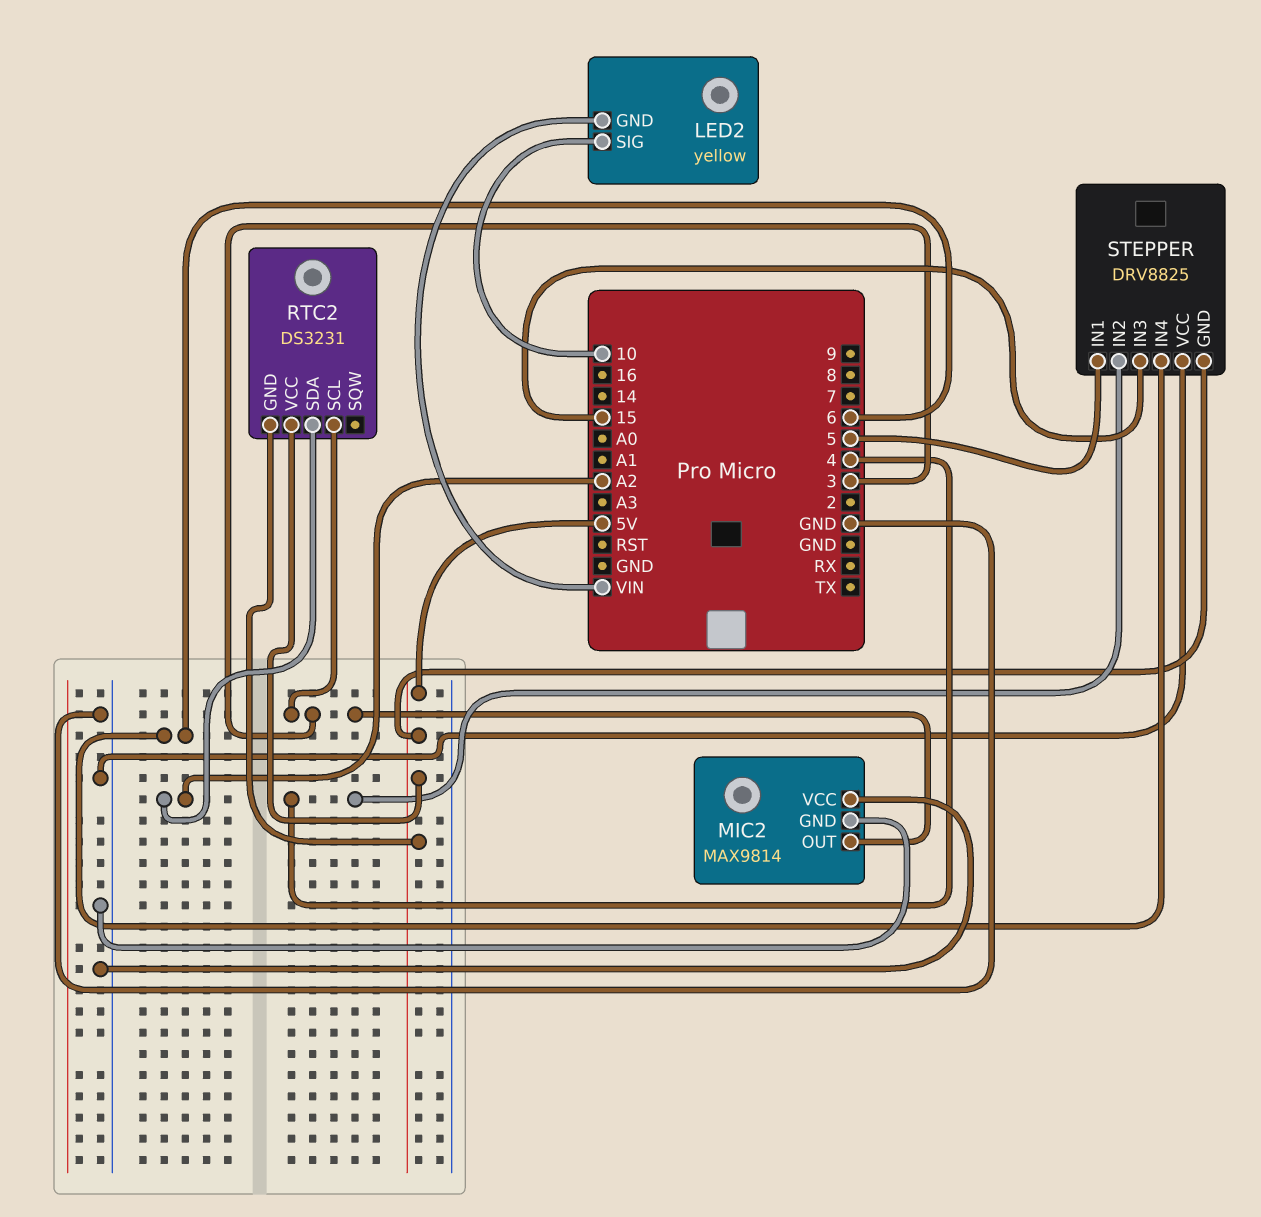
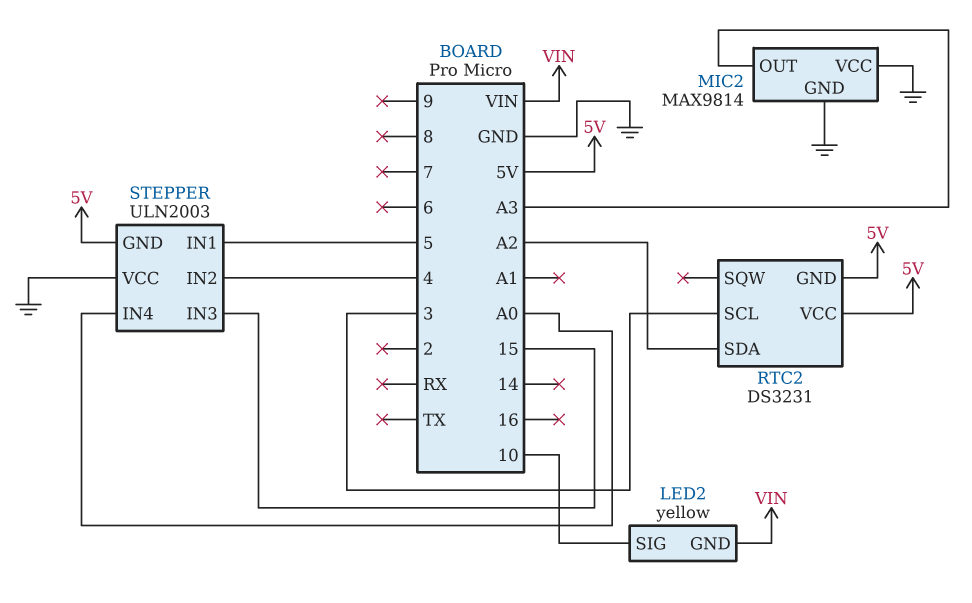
MIC2 pin OUT: 3 -> A3
STEPPER: DRV8825 -> ULN2003
STEPPER pin IN4: 6 -> A0

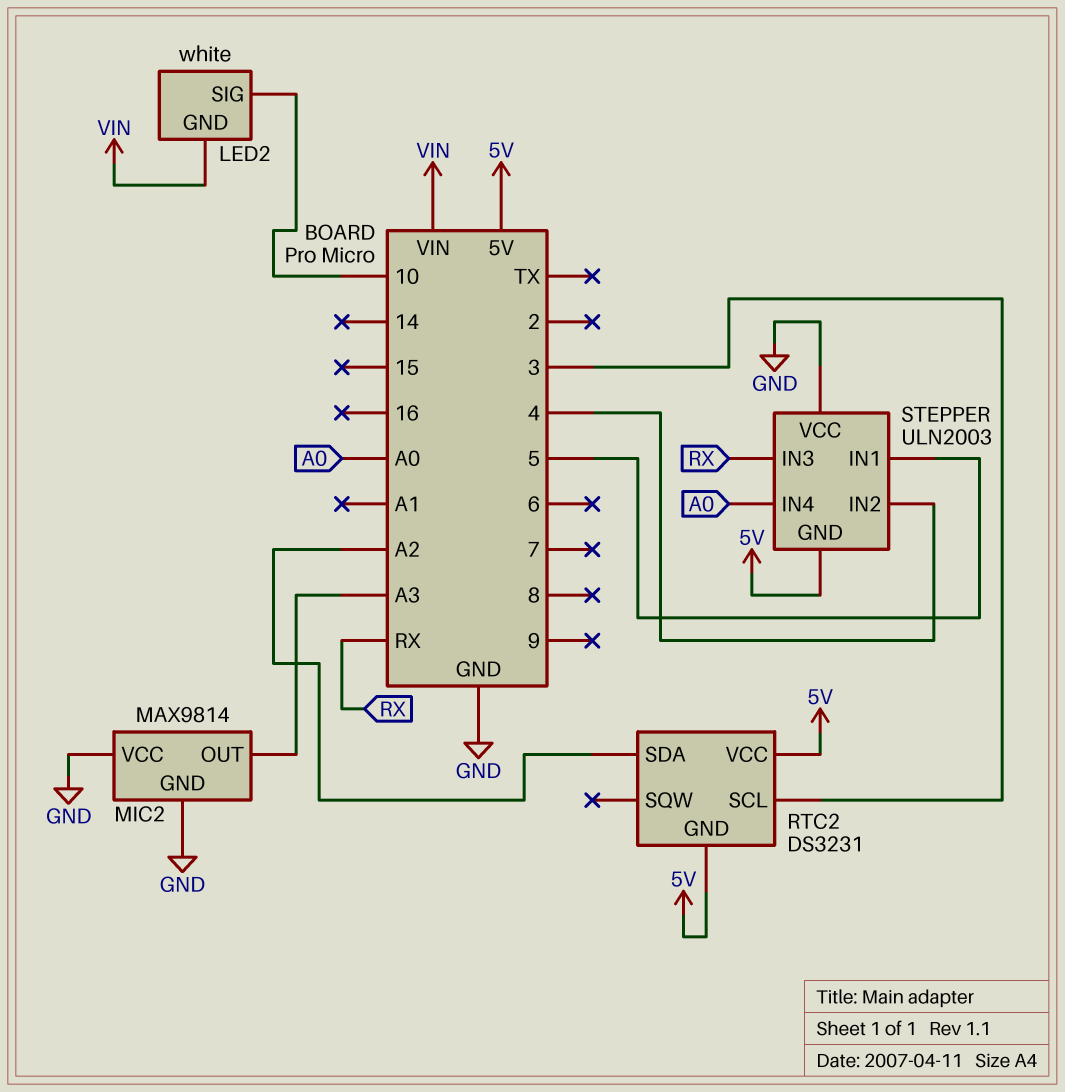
LED2: yellow -> white
STEPPER pin IN3: 15 -> RX

